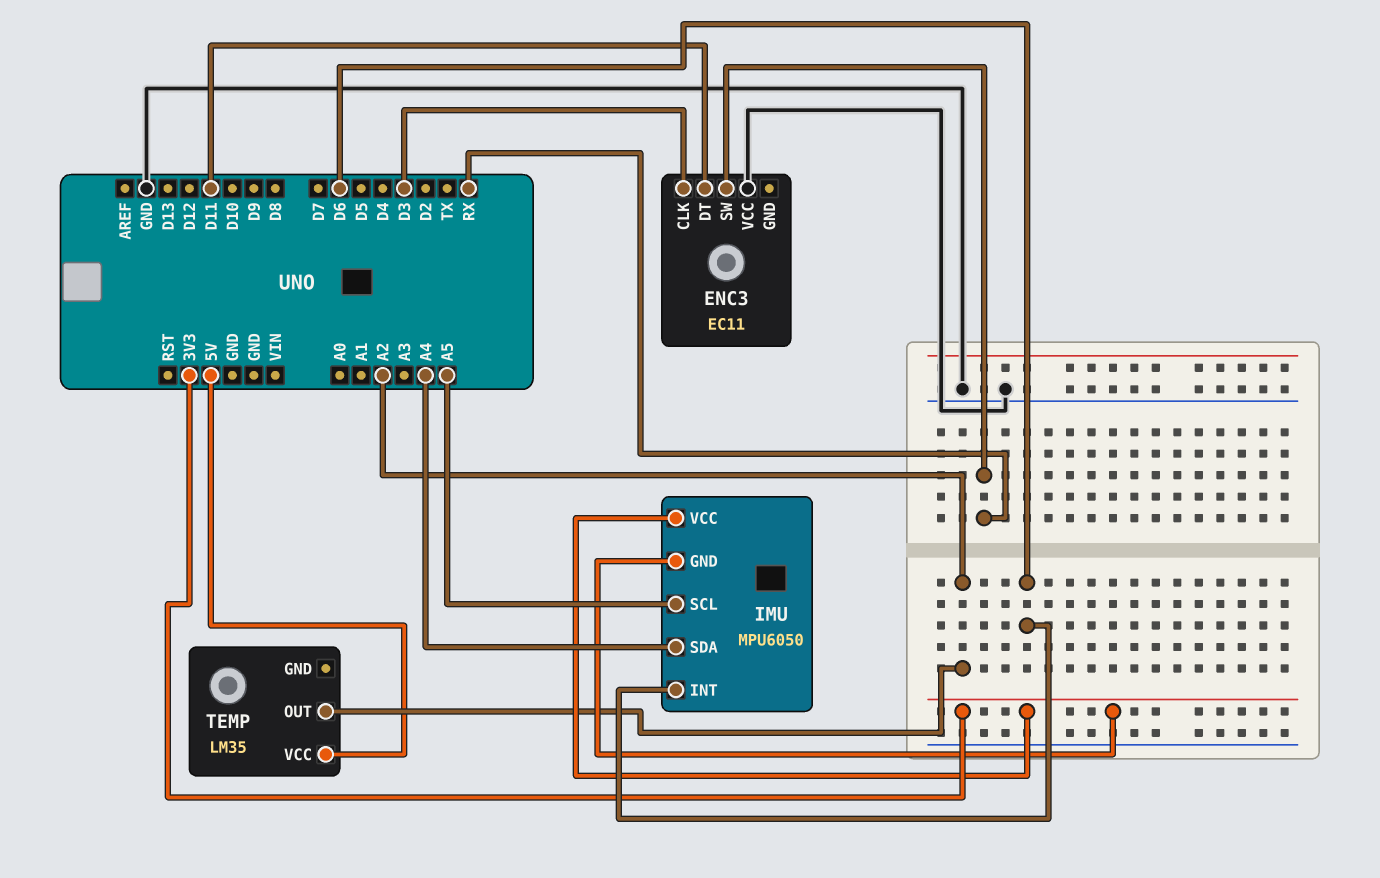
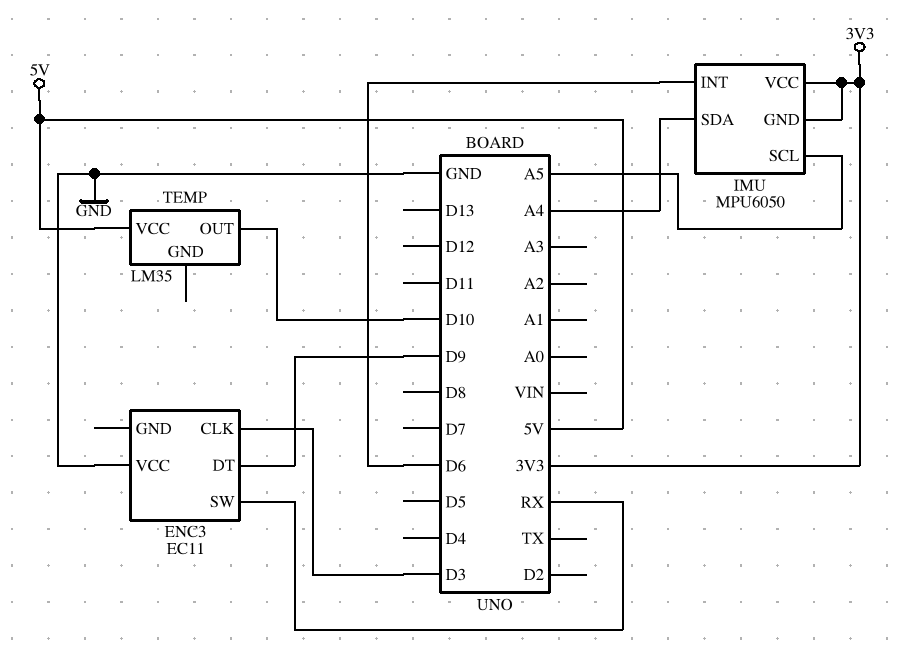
ENC3 pin DT: D11 -> D9
TEMP pin OUT: A2 -> D10

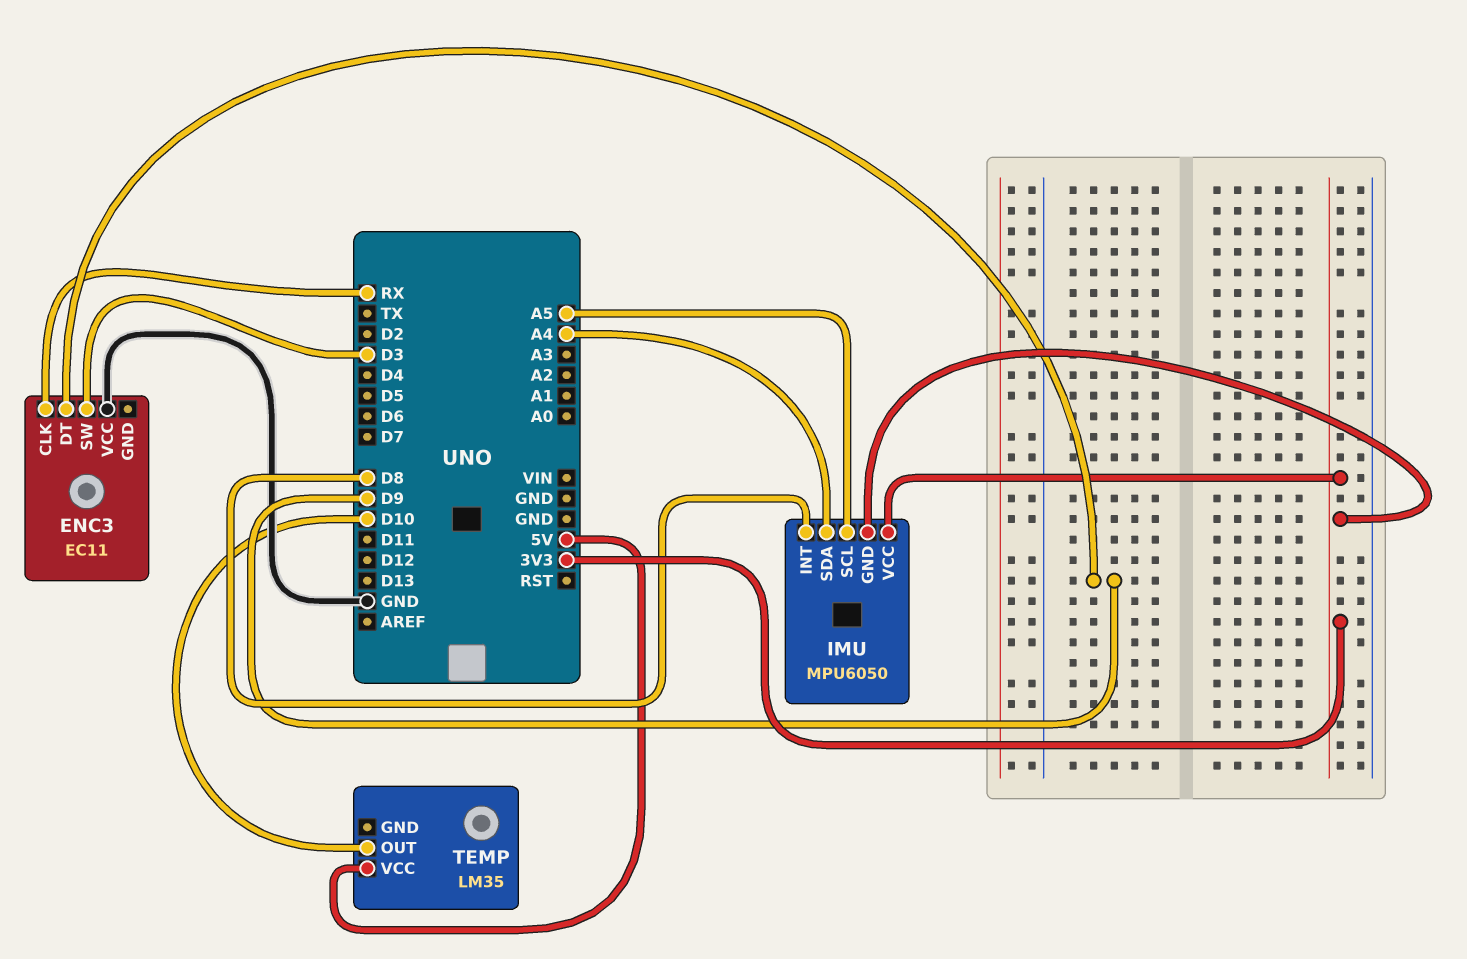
ENC3 pin CLK: D3 -> RX
ENC3 pin SW: RX -> D3
IMU pin INT: D6 -> D8

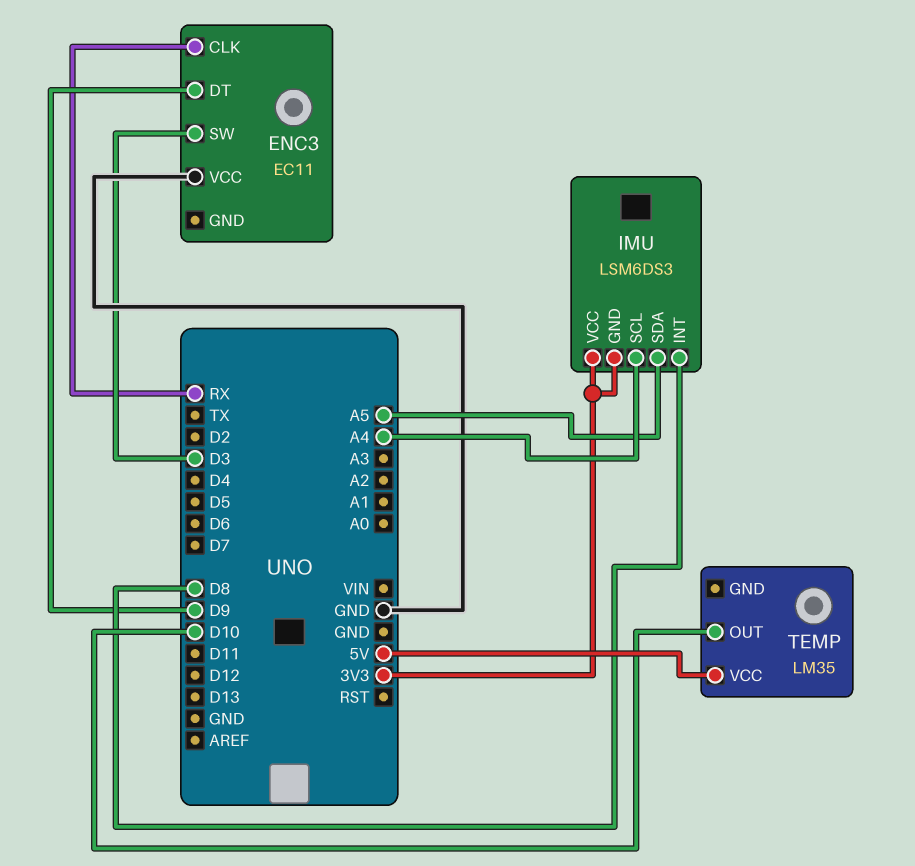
IMU: MPU6050 -> LSM6DS3
IMU pin SCL: A5 -> A4
IMU pin SDA: A4 -> A5

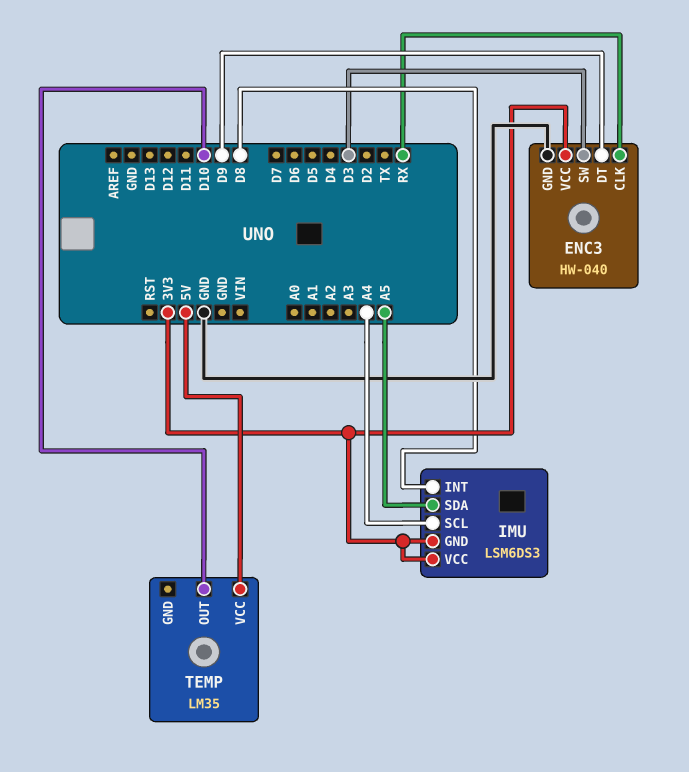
ENC3: EC11 -> HW-040
ENC3 pin GND: none -> GND
ENC3 pin VCC: GND -> 3V3

